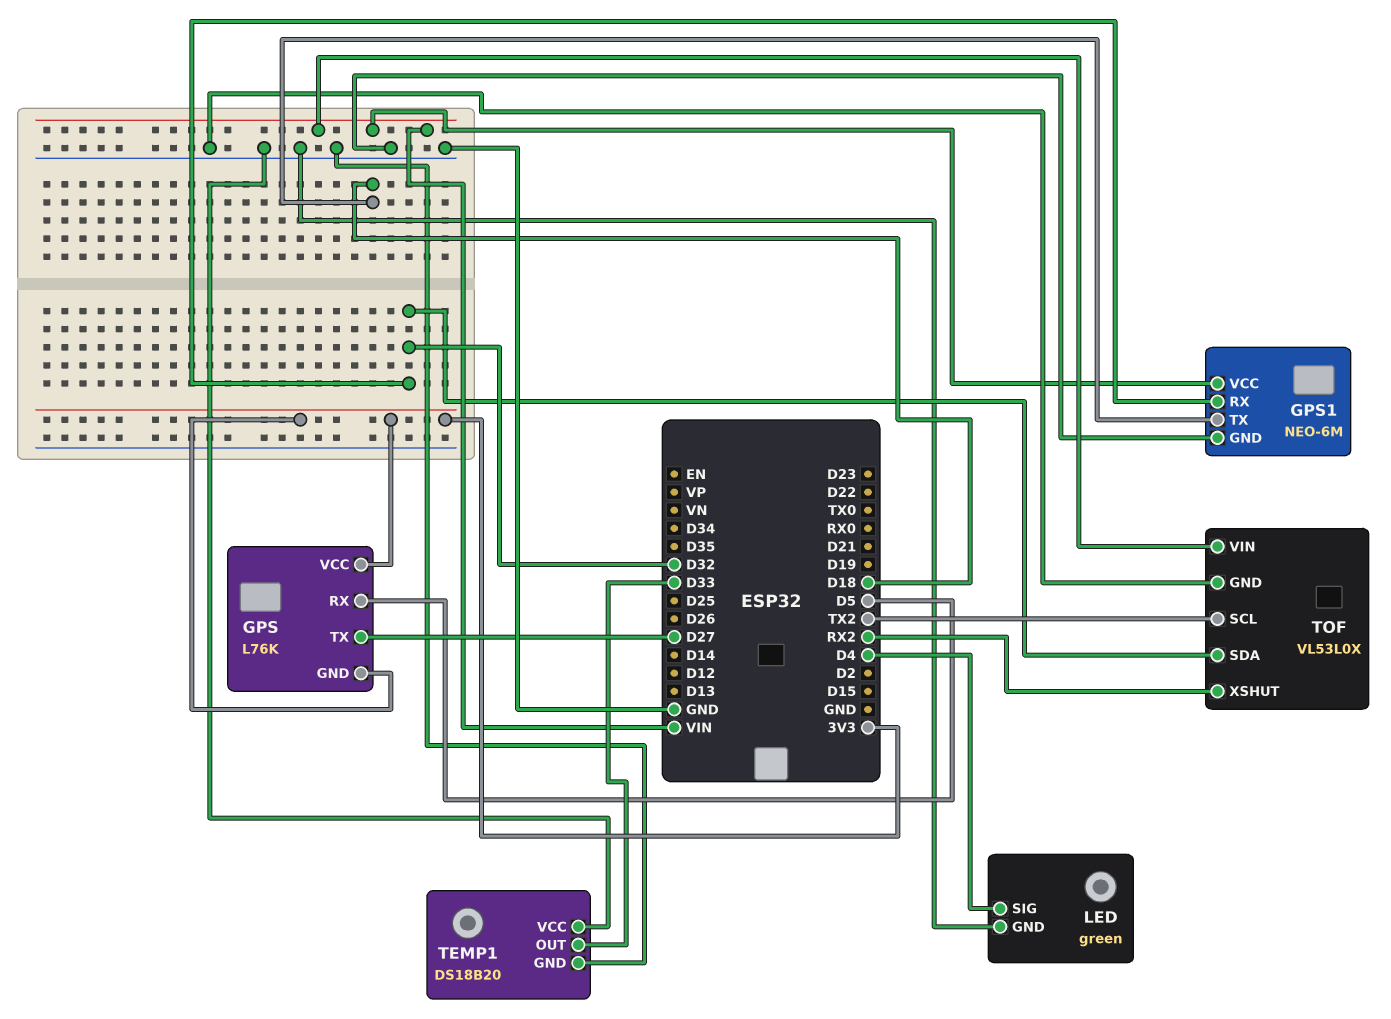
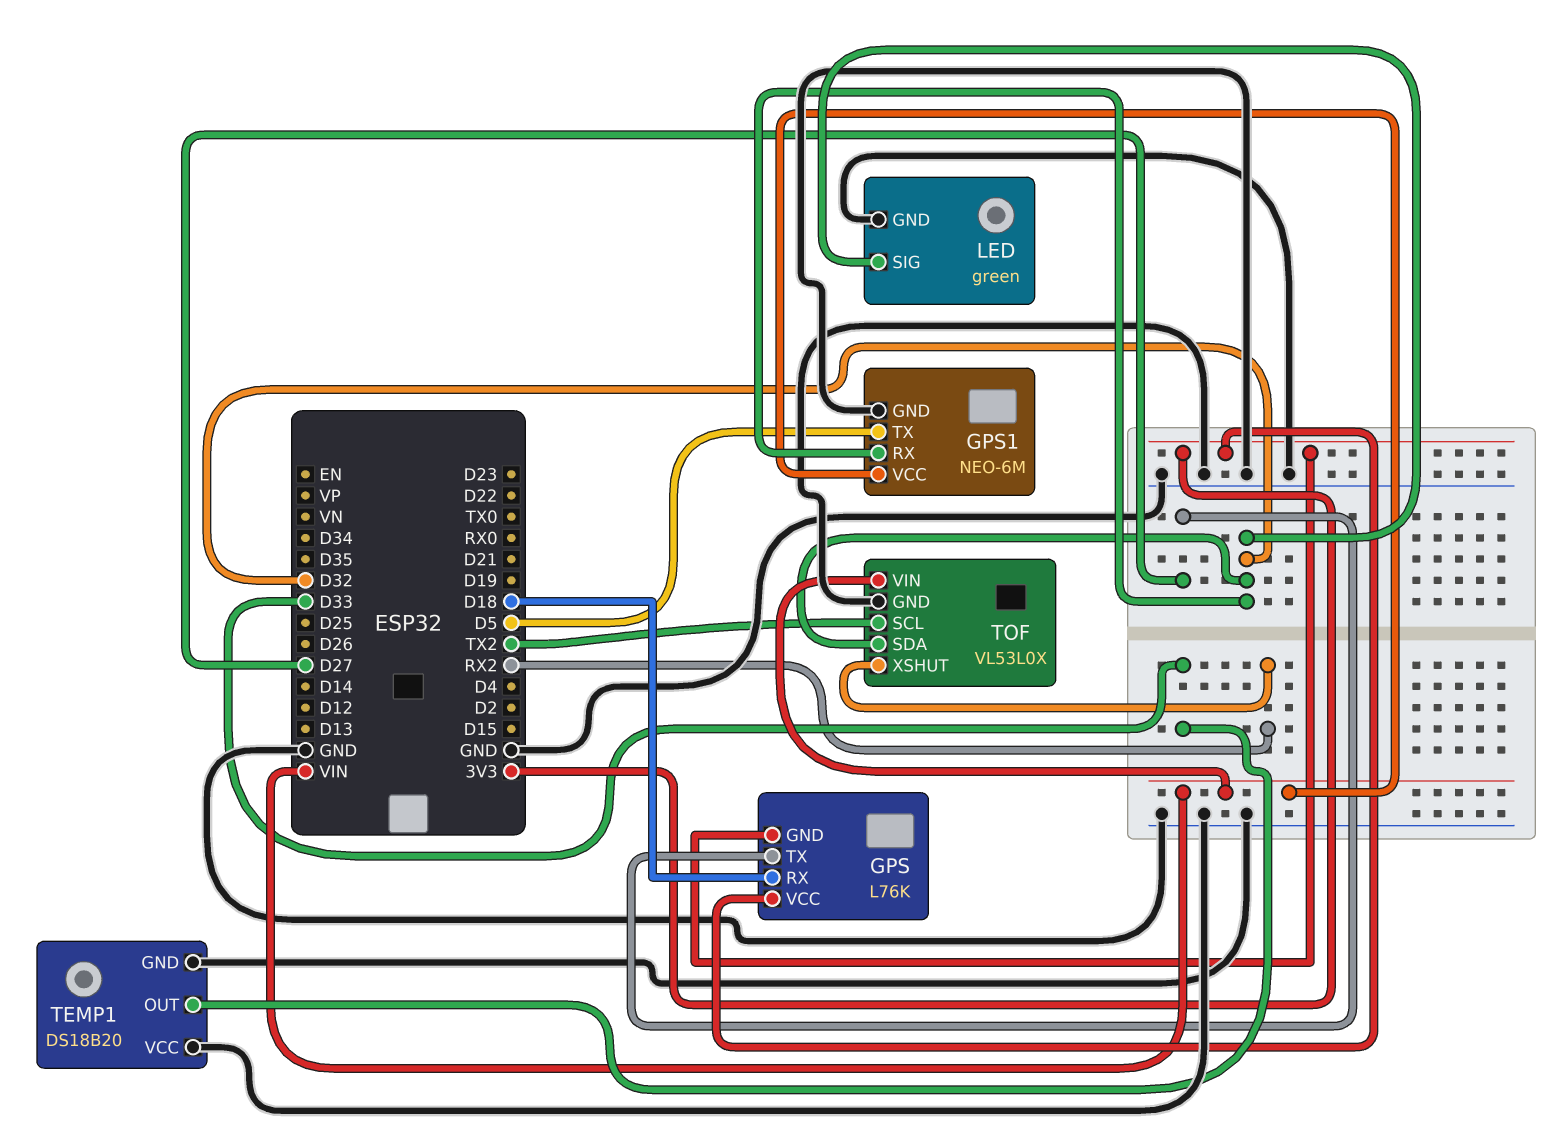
GPS pin RX: D5 -> D18
GPS1 pin TX: D18 -> D5
LED pin SIG: D4 -> D32

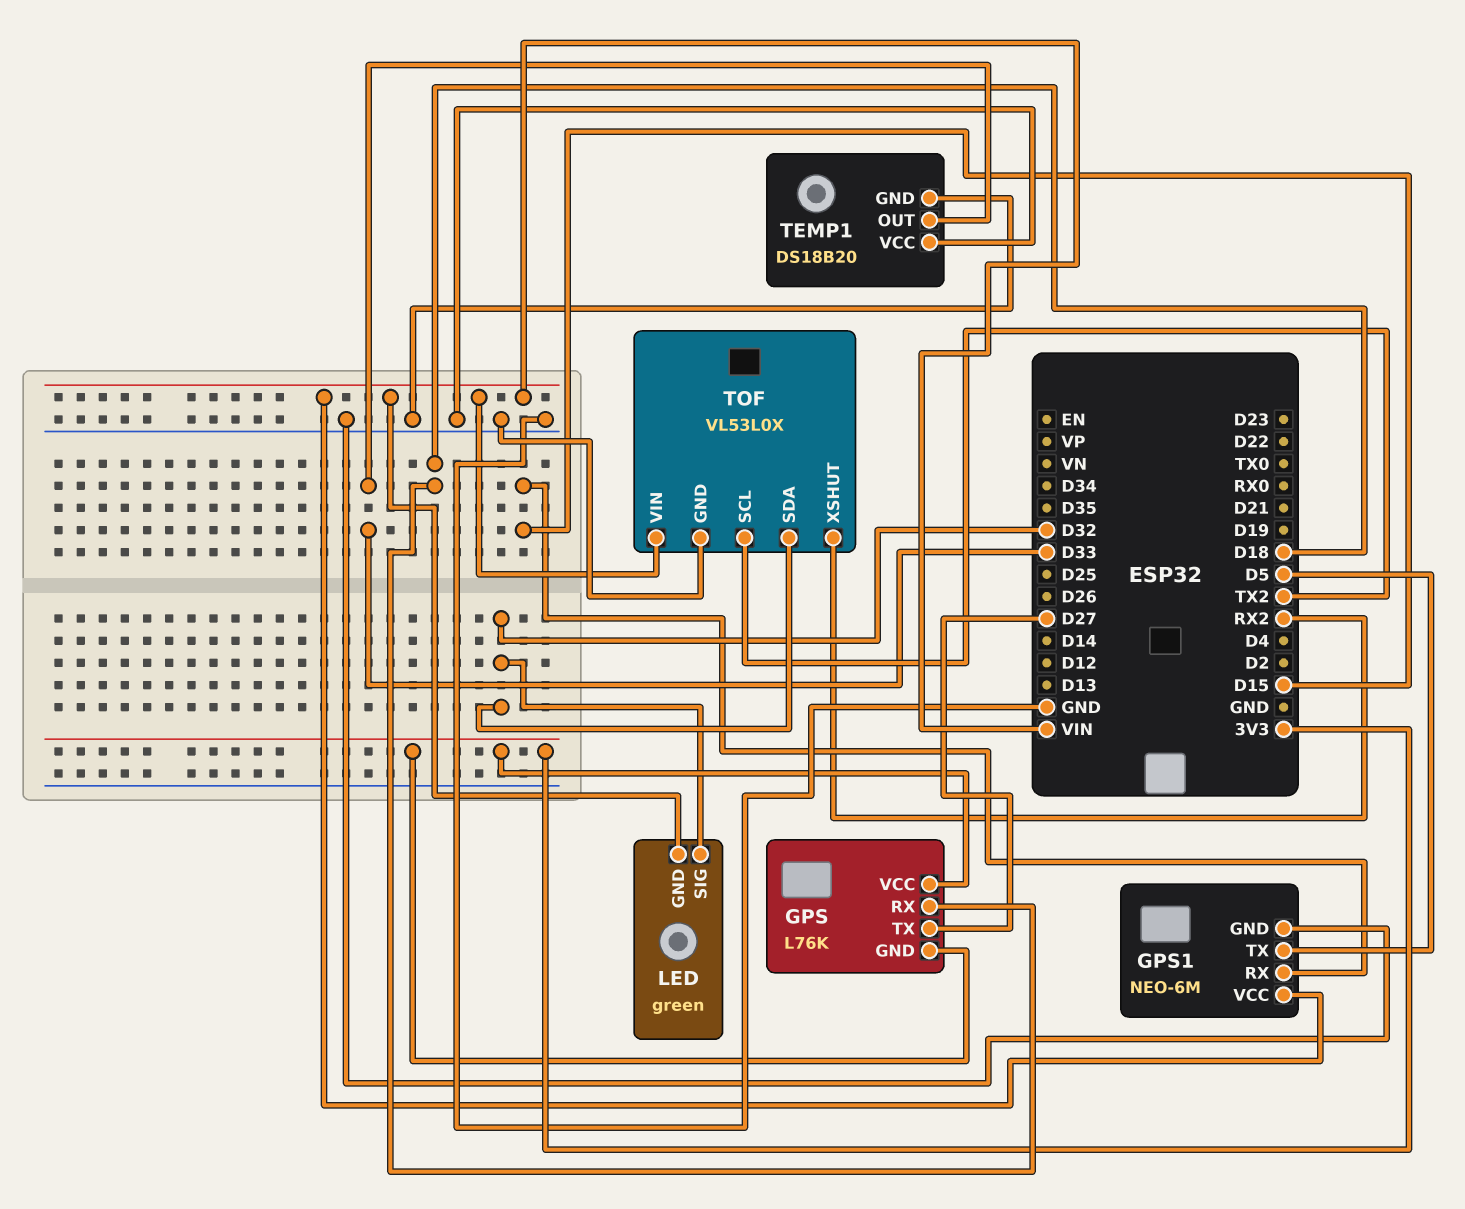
GPS1 pin RX: D32 -> D15
LED pin GND: GND -> VIN

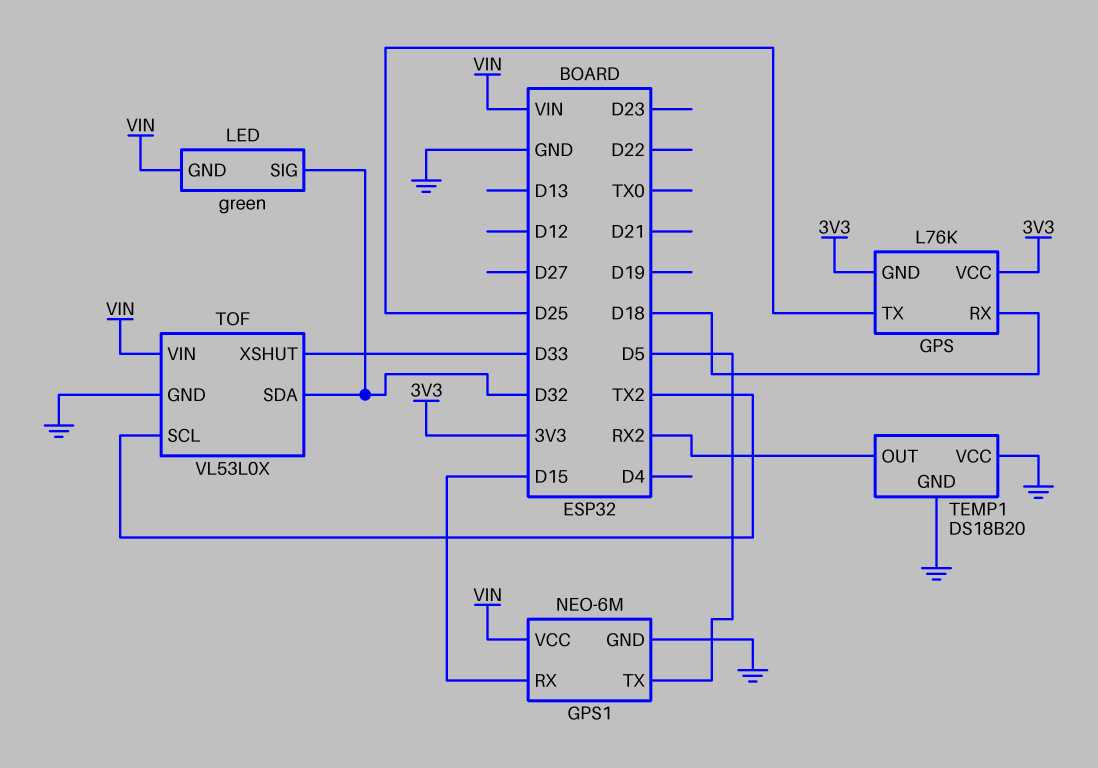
GPS pin TX: D27 -> D25
TEMP1 pin OUT: D33 -> RX2
TOF pin XSHUT: RX2 -> D33

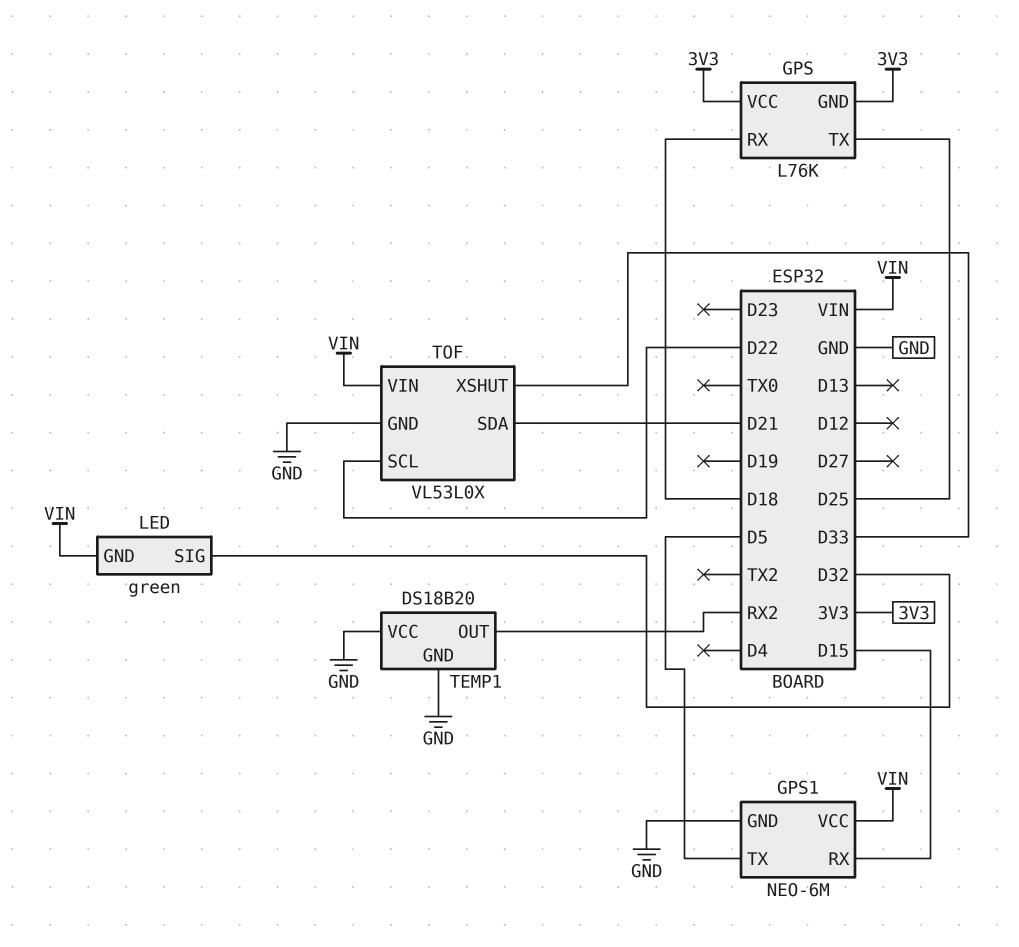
TOF pin SCL: TX2 -> D22
TOF pin SDA: D32 -> D21

